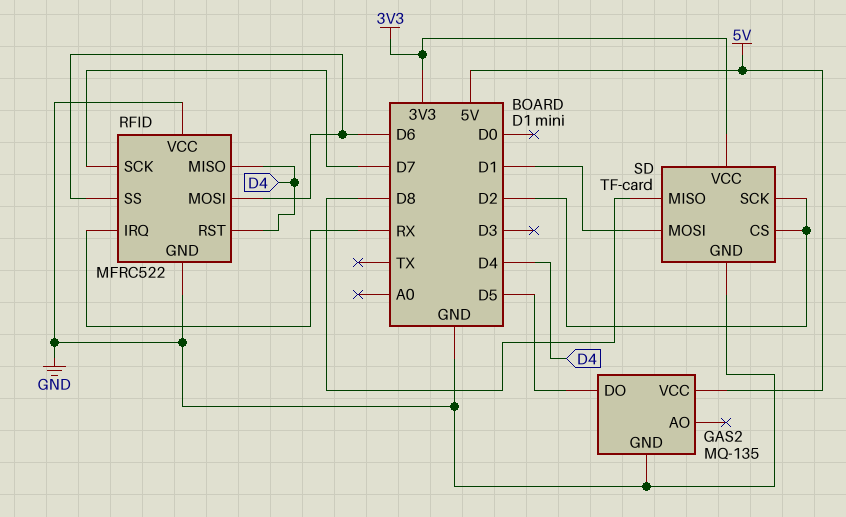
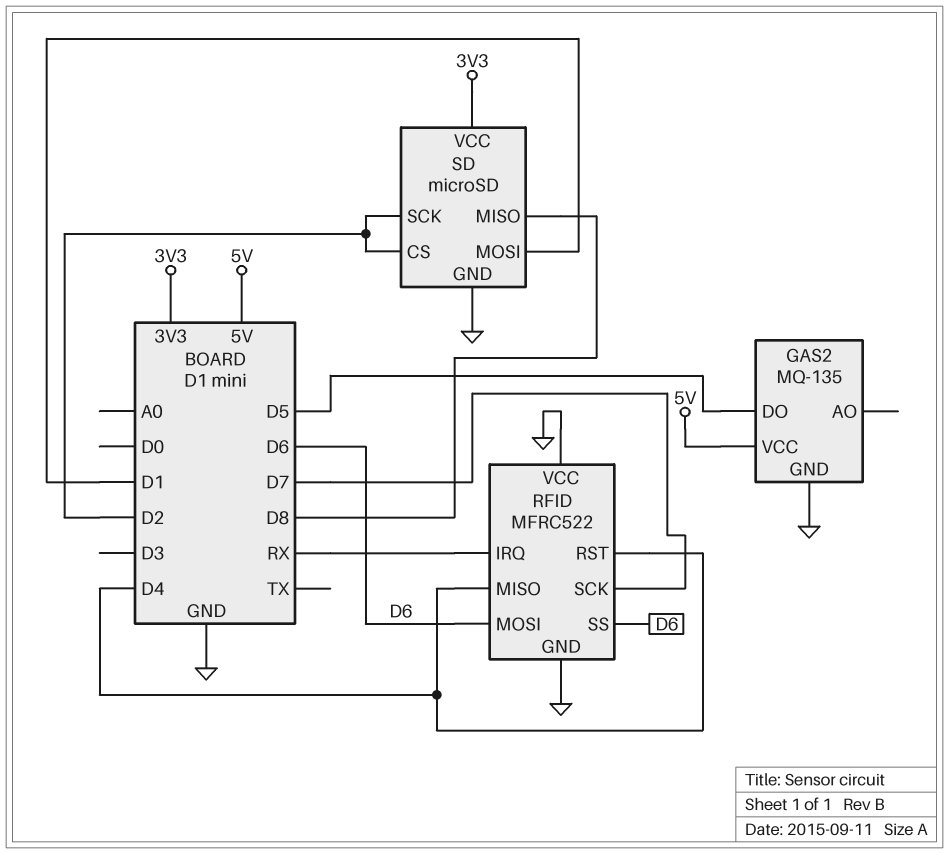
SD: TF-card -> microSD

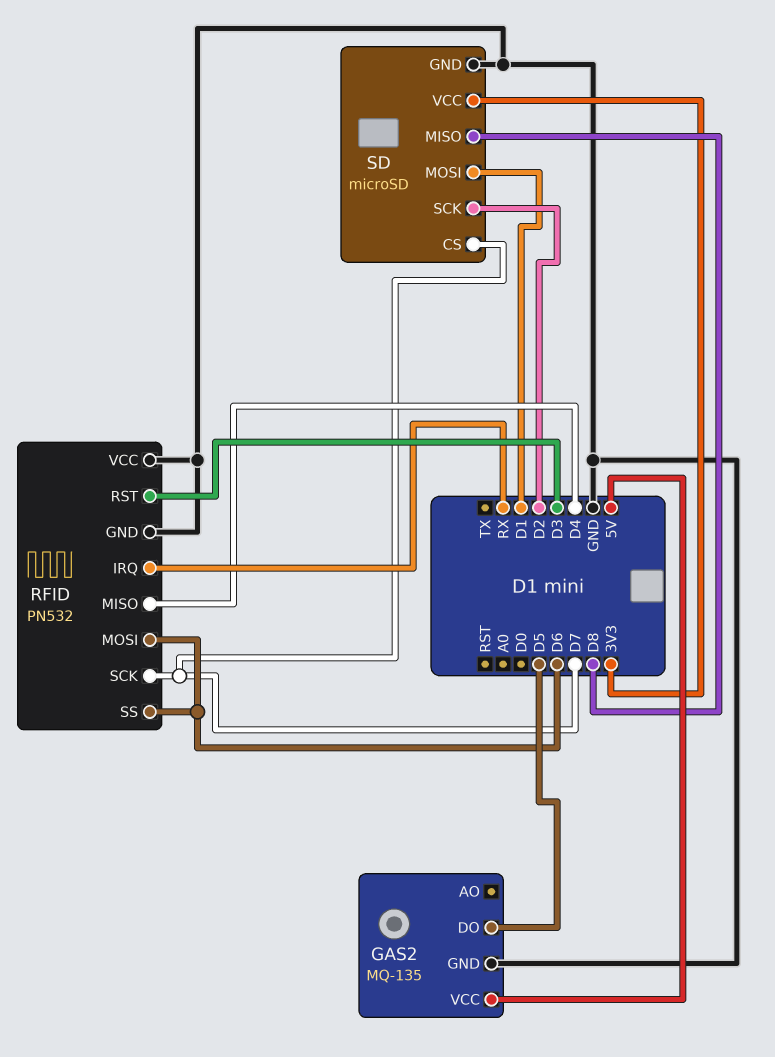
RFID: MFRC522 -> PN532
RFID pin RST: D4 -> D3
SD pin CS: D2 -> D7

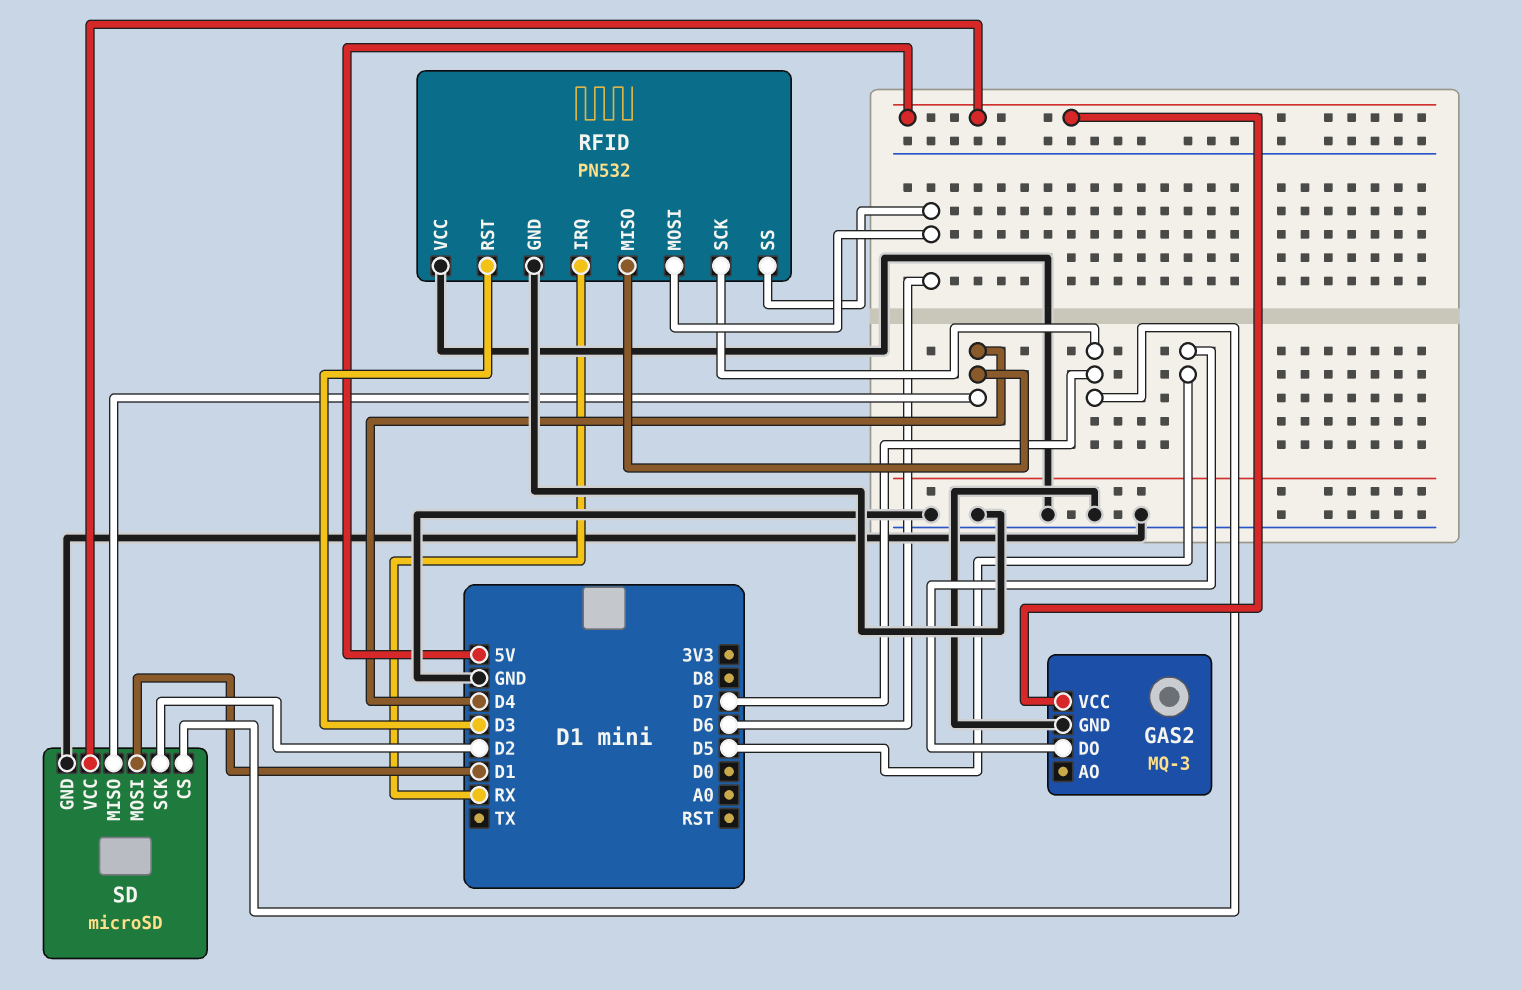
GAS2: MQ-135 -> MQ-3
SD pin MISO: D8 -> D4
SD pin VCC: 3V3 -> 5V

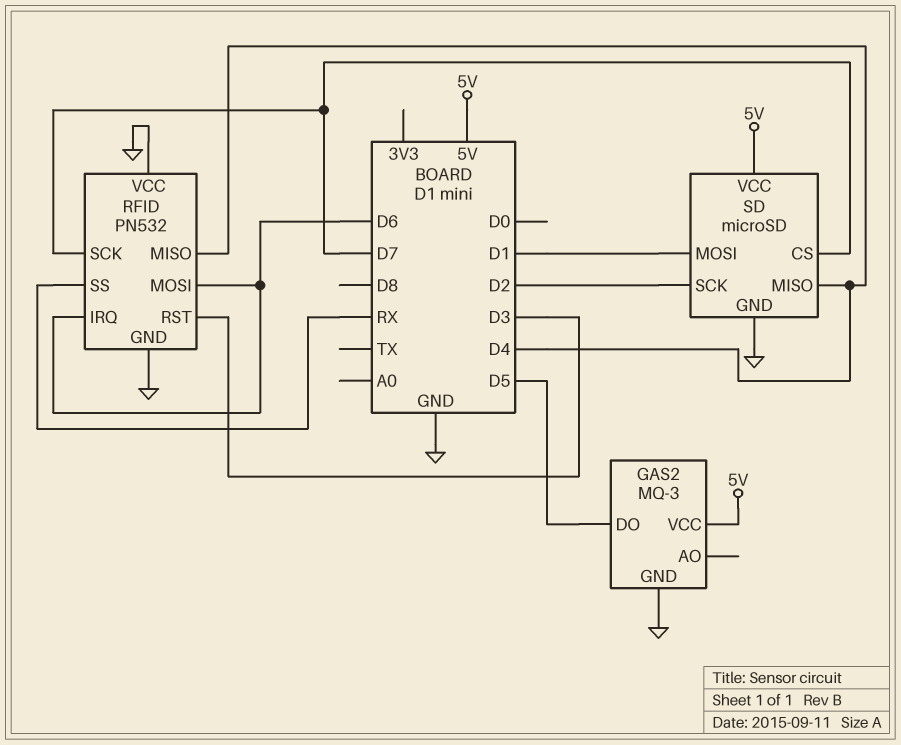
RFID pin IRQ: RX -> D6
RFID pin SS: D6 -> RX

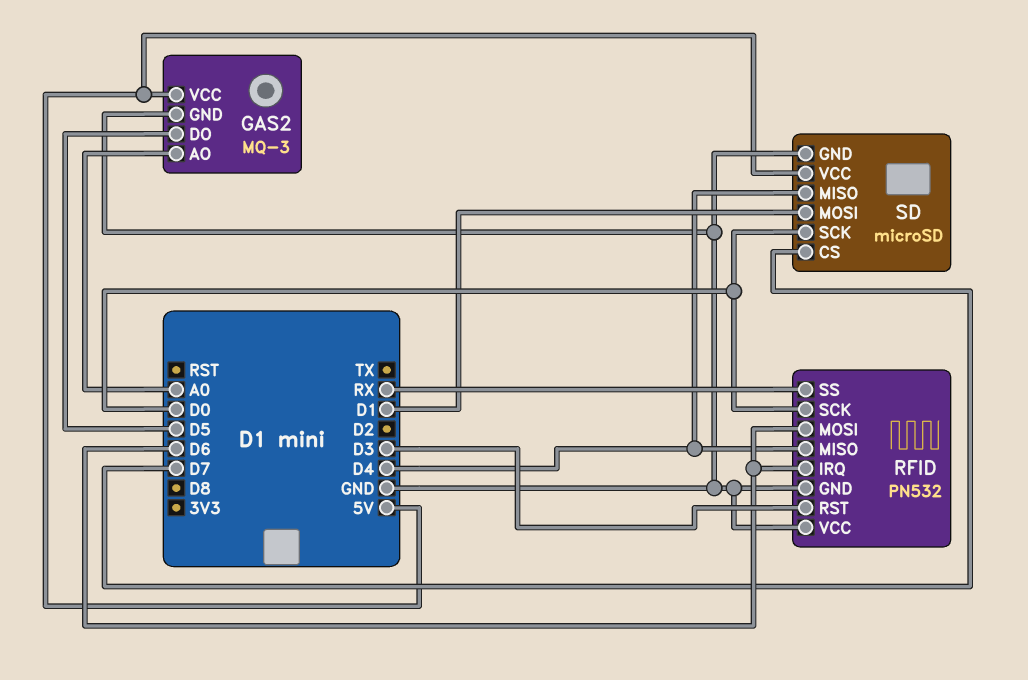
GAS2 pin AO: none -> A0
RFID pin SCK: D7 -> D0
SD pin SCK: D2 -> D0

